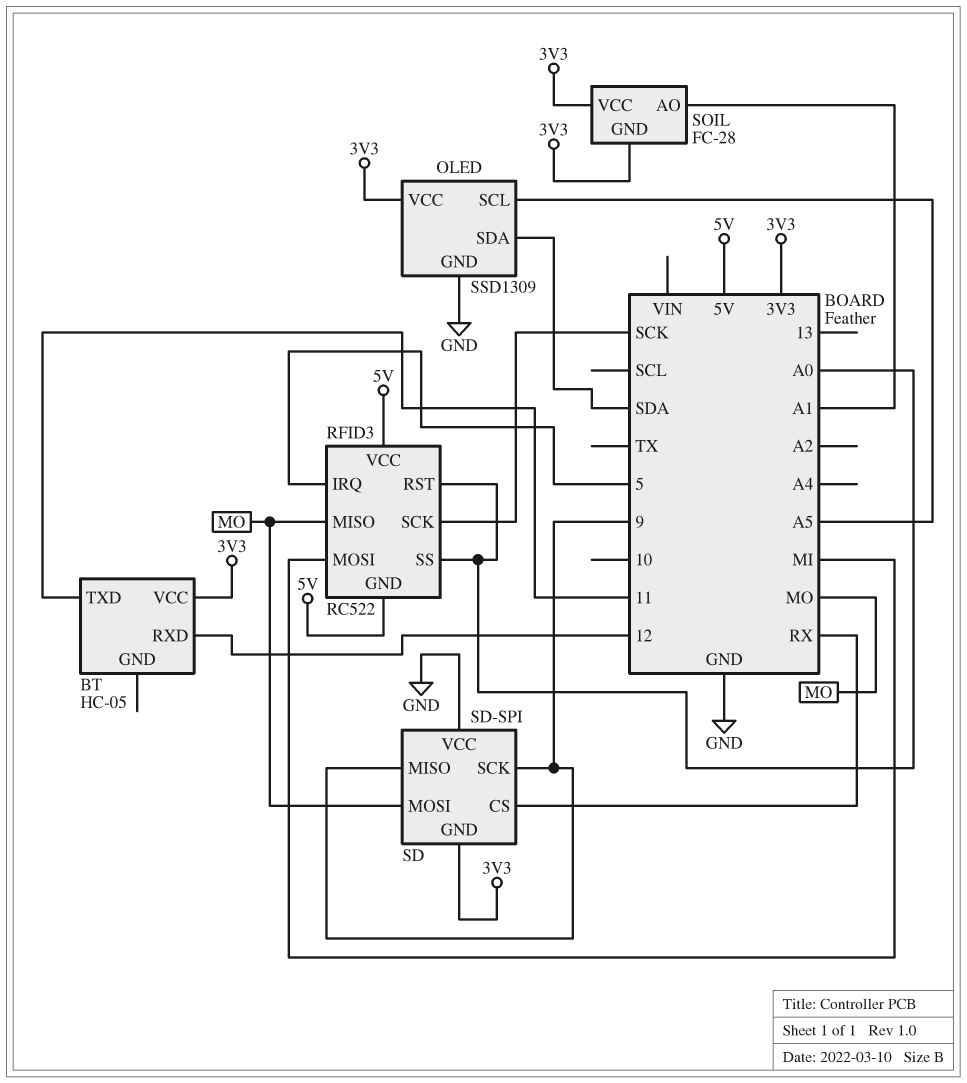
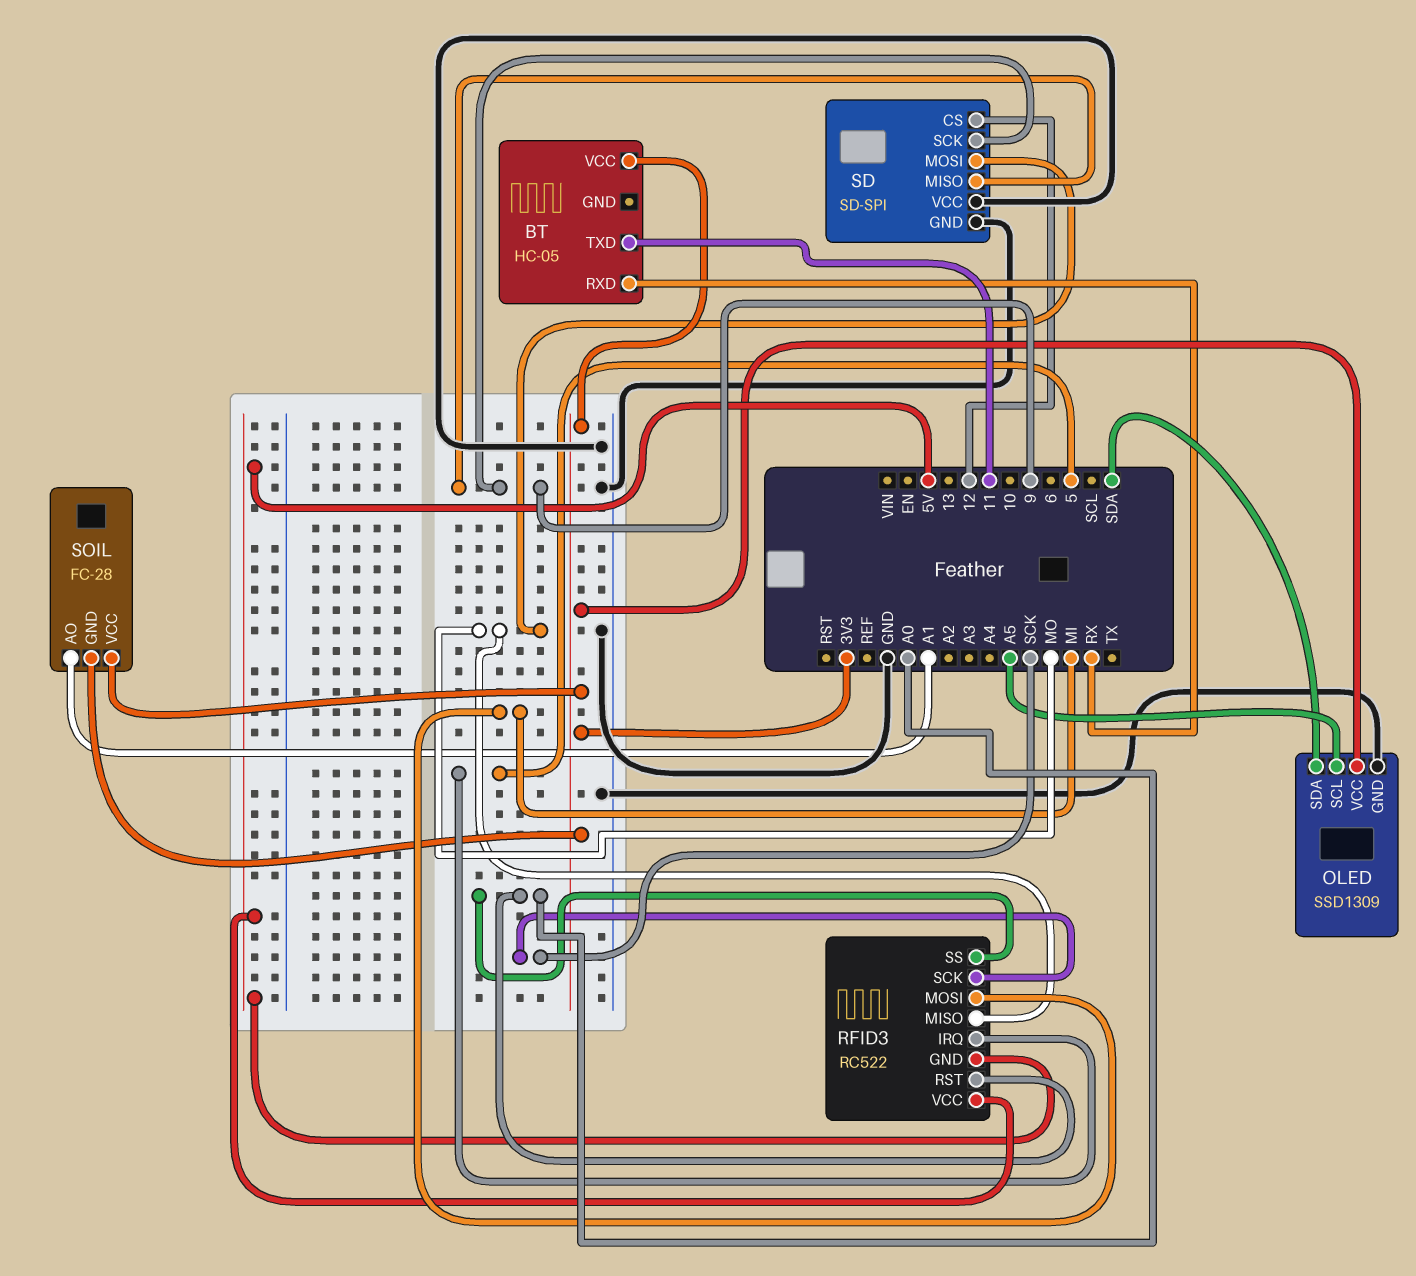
BT pin RXD: 12 -> RX
SD pin CS: RX -> 12
SD pin GND: 3V3 -> GND

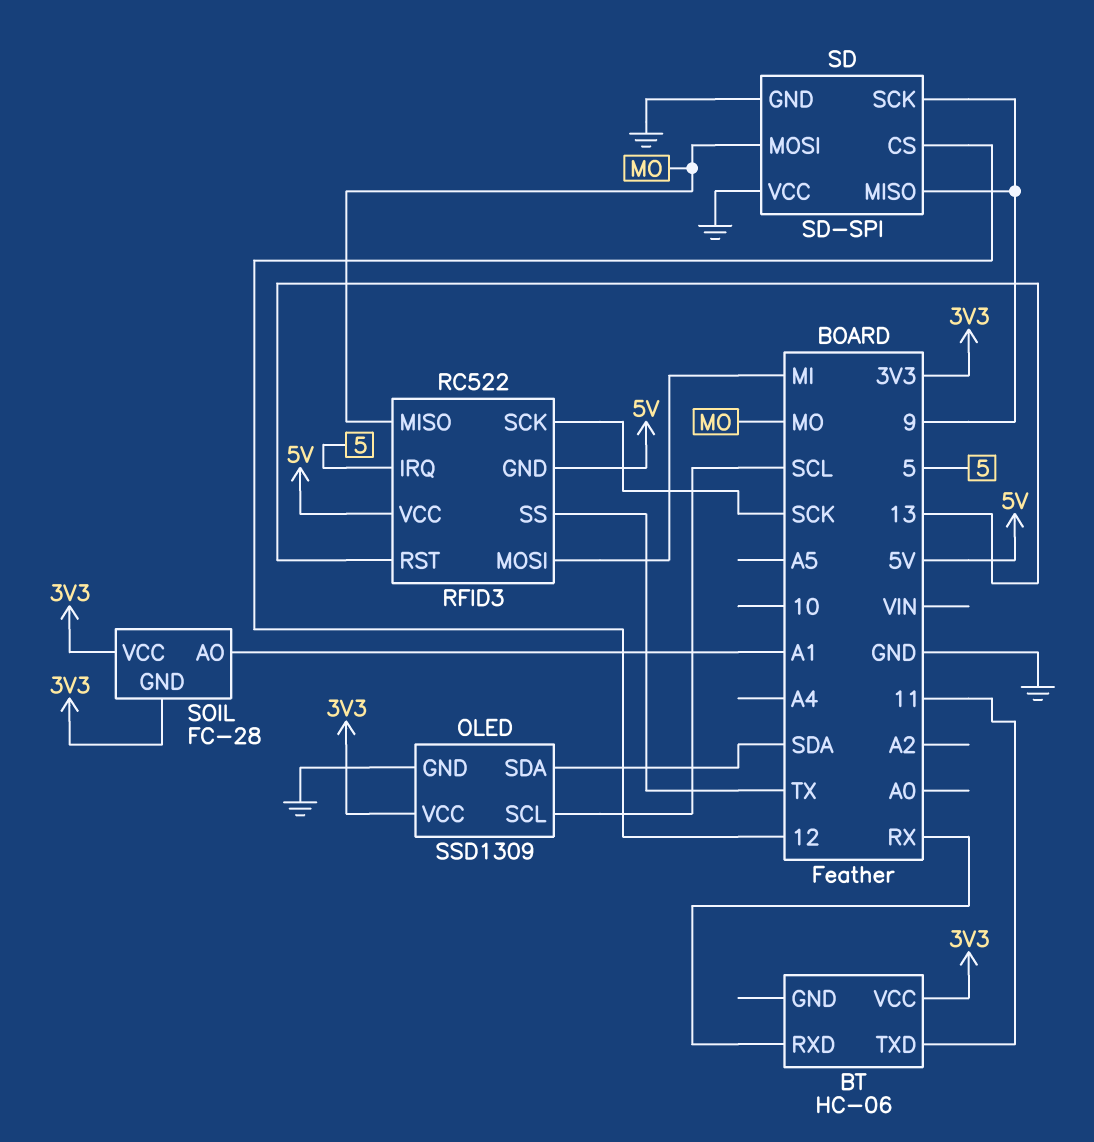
BT: HC-05 -> HC-06
OLED pin SCL: A5 -> SCL
RFID3 pin RST: A0 -> 13
RFID3 pin SS: A0 -> TX

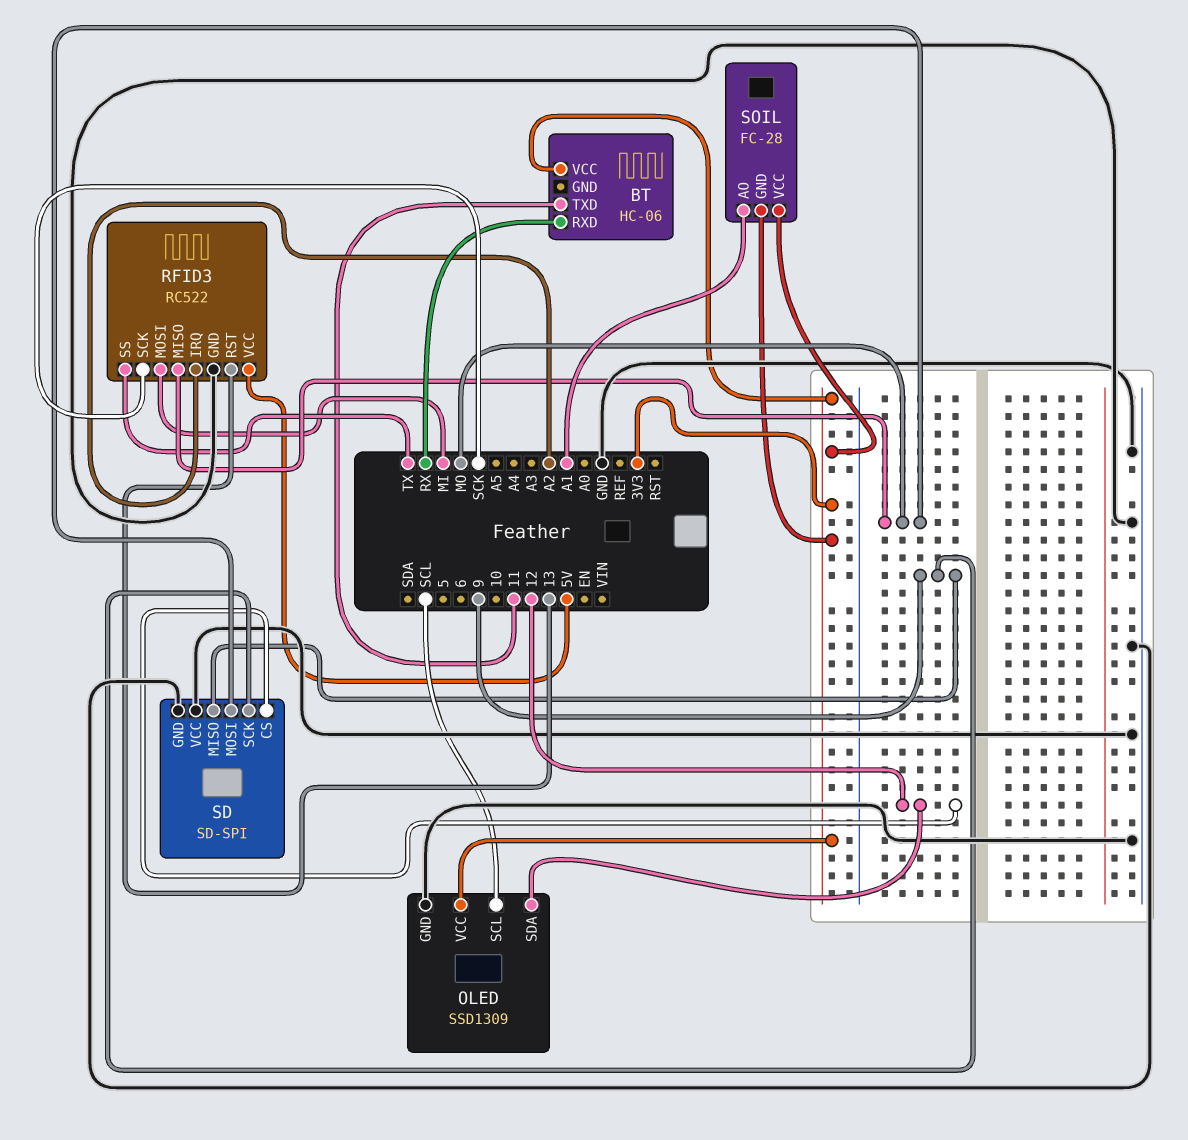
OLED pin SDA: SDA -> 12
RFID3 pin GND: 5V -> GND
RFID3 pin IRQ: 5 -> A2

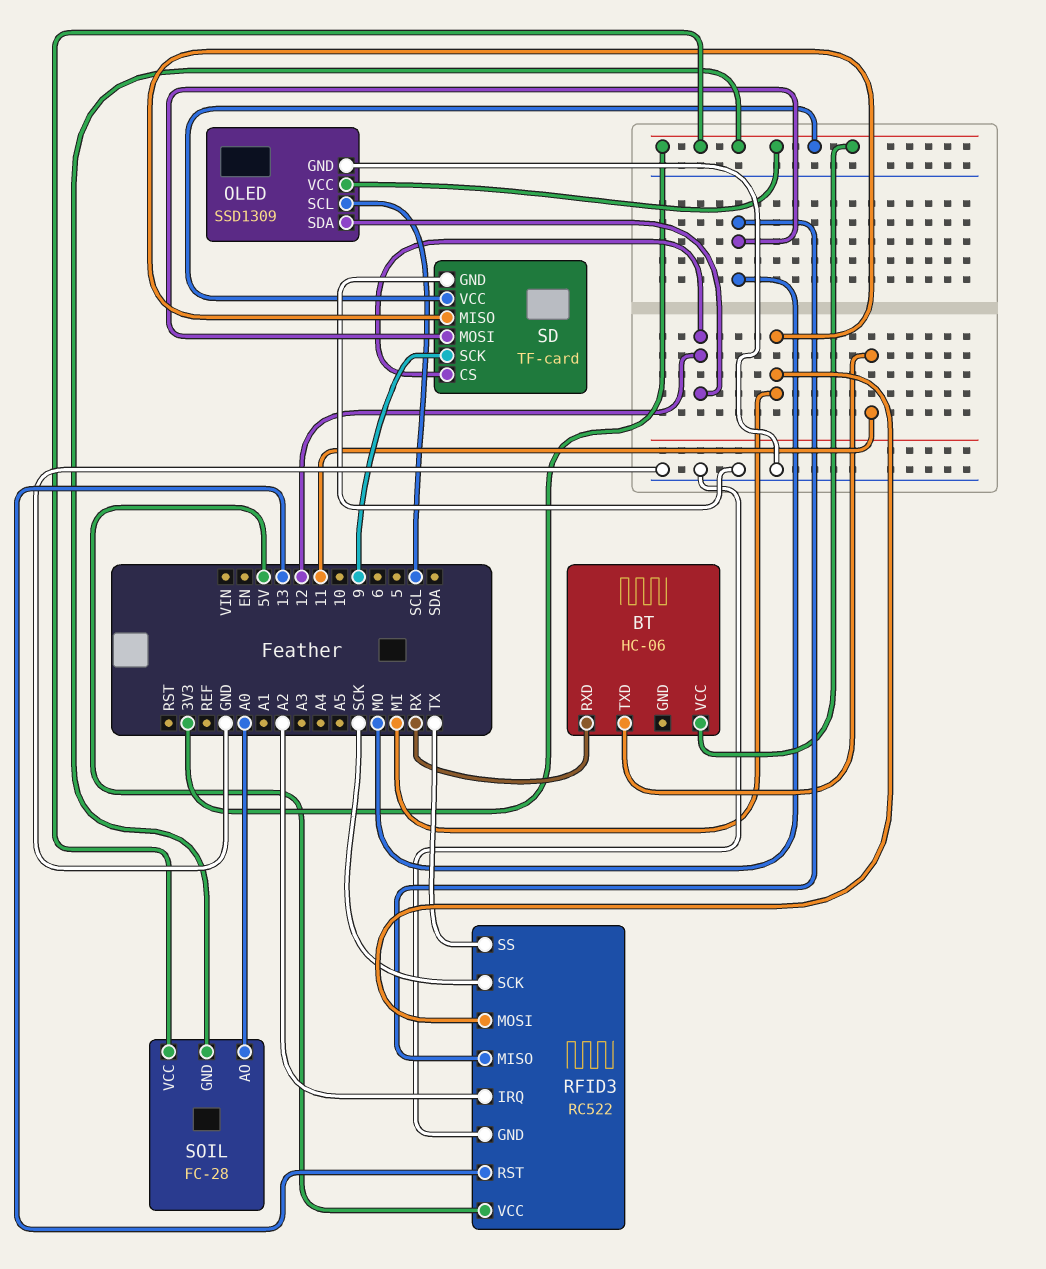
SD: SD-SPI -> TF-card
SD pin MISO: 9 -> MI
SD pin VCC: GND -> 3V3
SOIL pin AO: A1 -> A0

